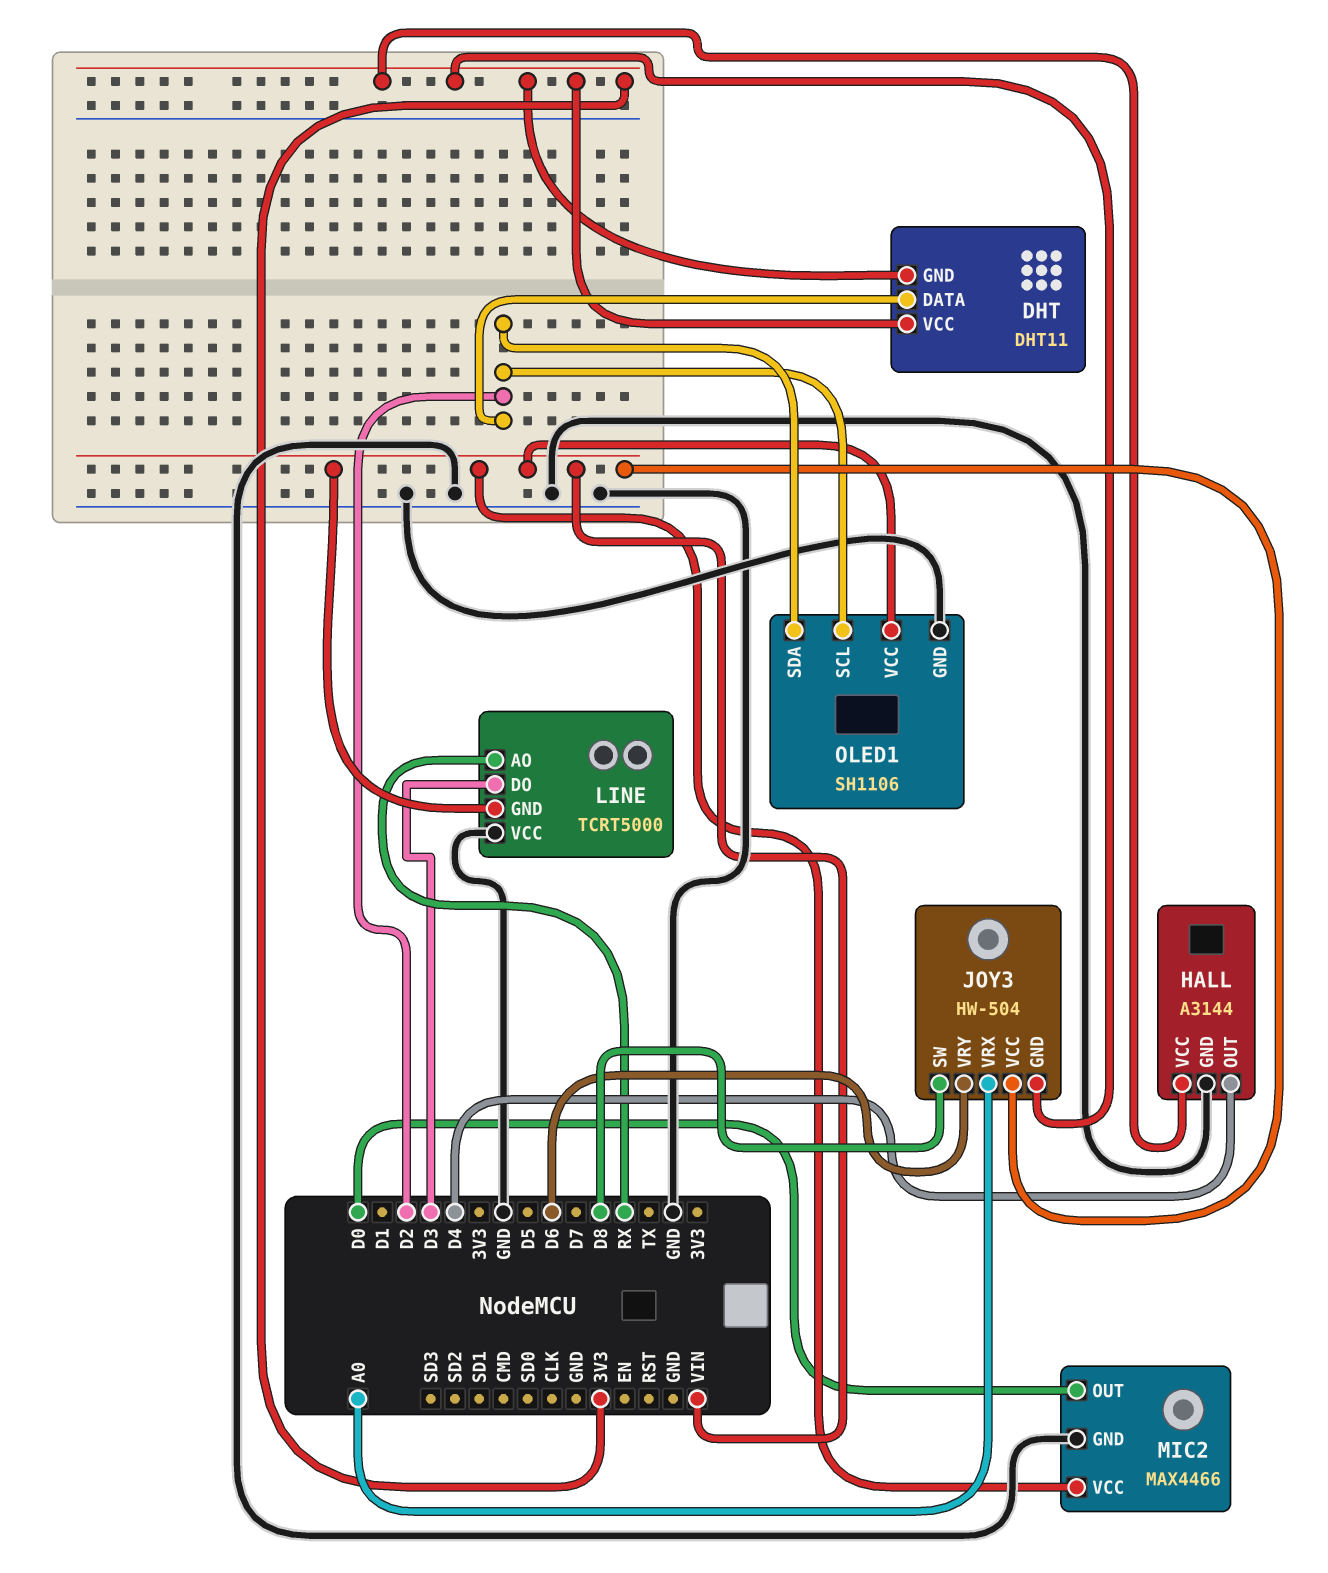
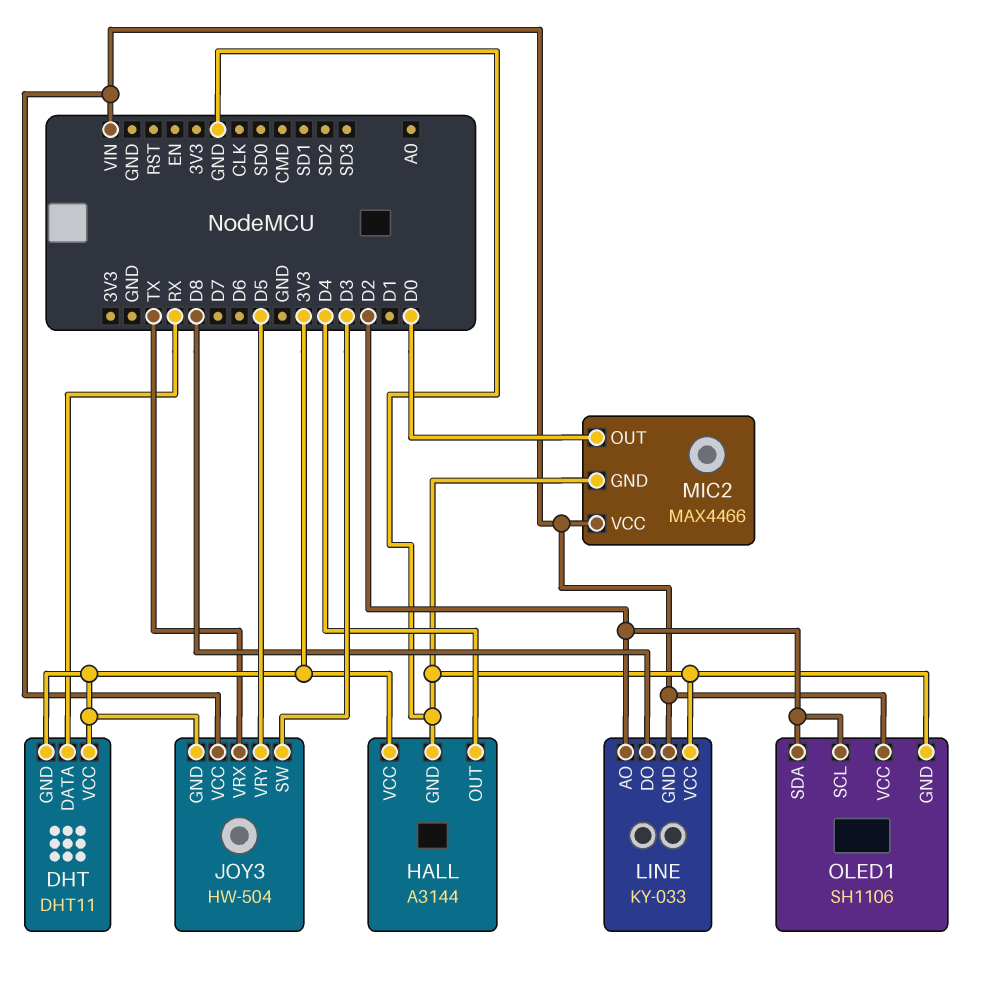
DHT pin DATA: D2 -> RX
JOY3 pin SW: D8 -> D3
JOY3 pin VRX: A0 -> TX
JOY3 pin VRY: D6 -> D5
LINE: TCRT5000 -> KY-033
LINE pin AO: RX -> D2
LINE pin DO: D3 -> D8

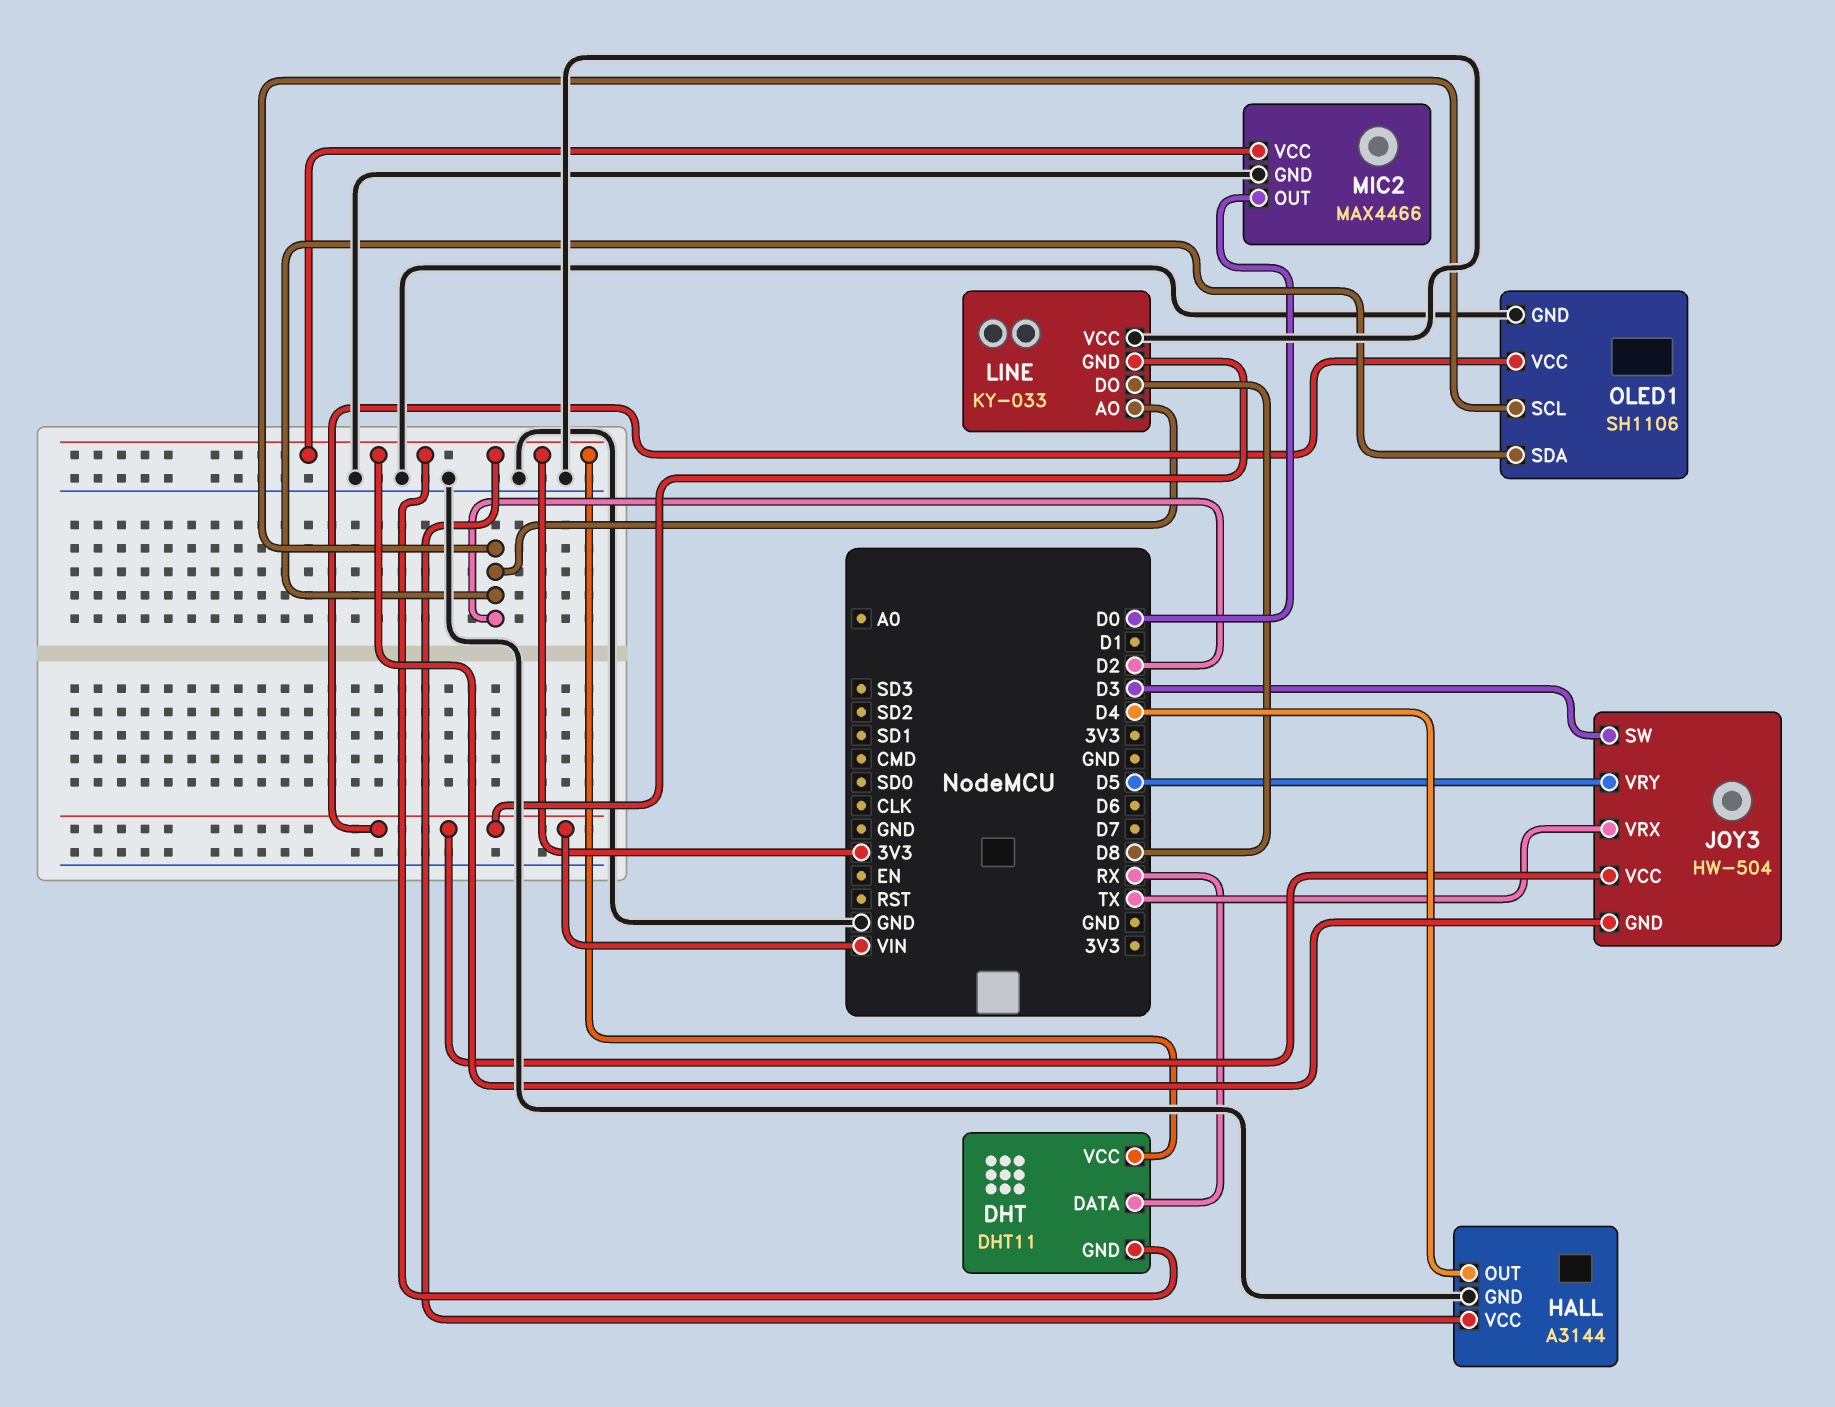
MIC2 pin VCC: VIN -> 3V3

